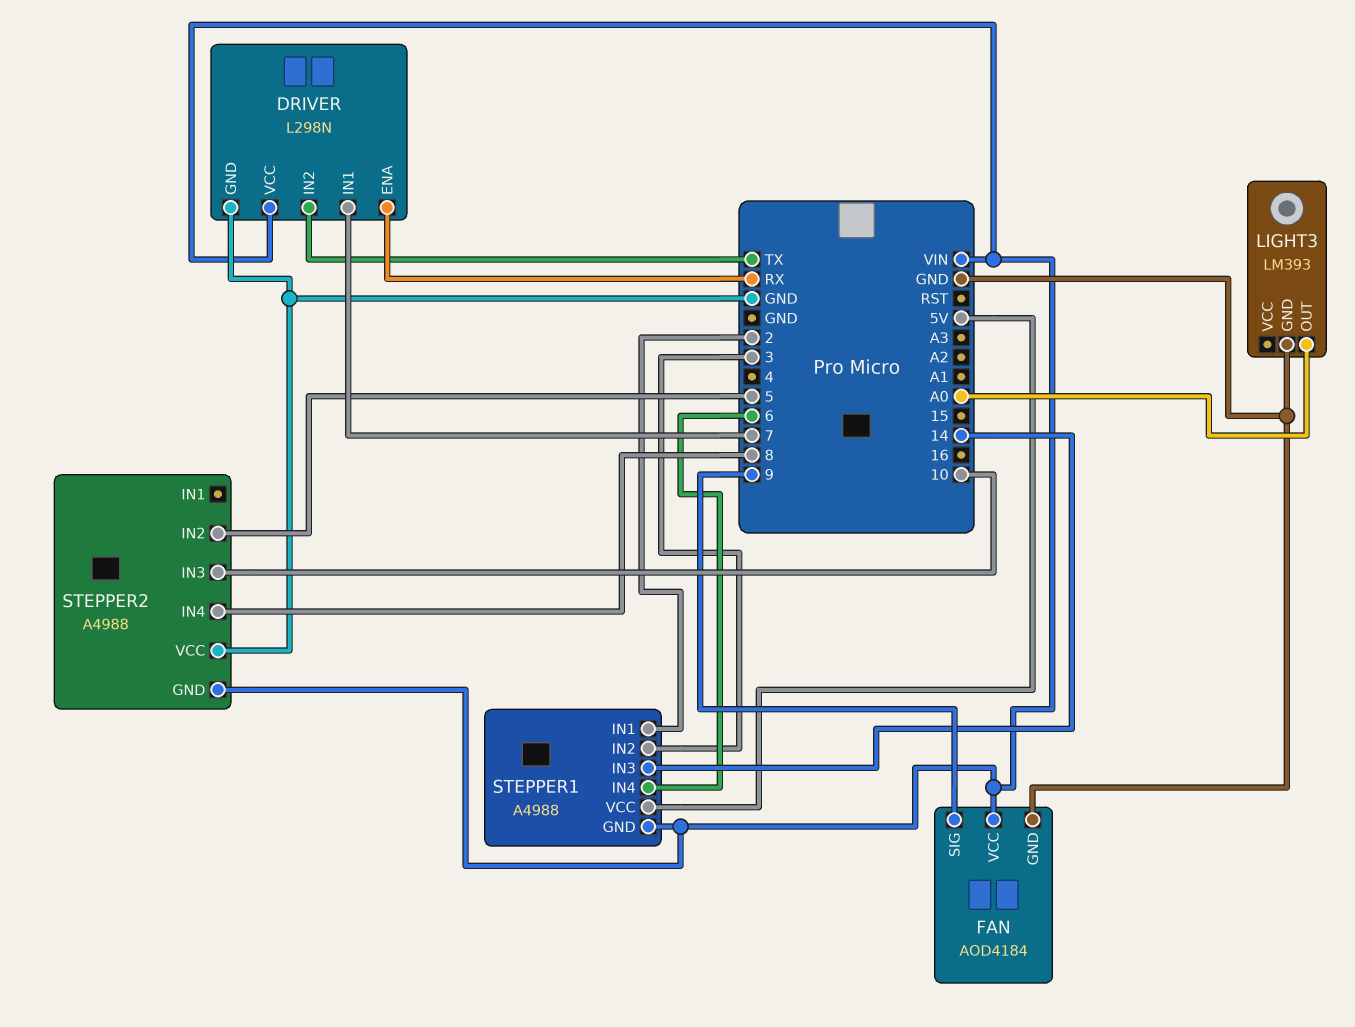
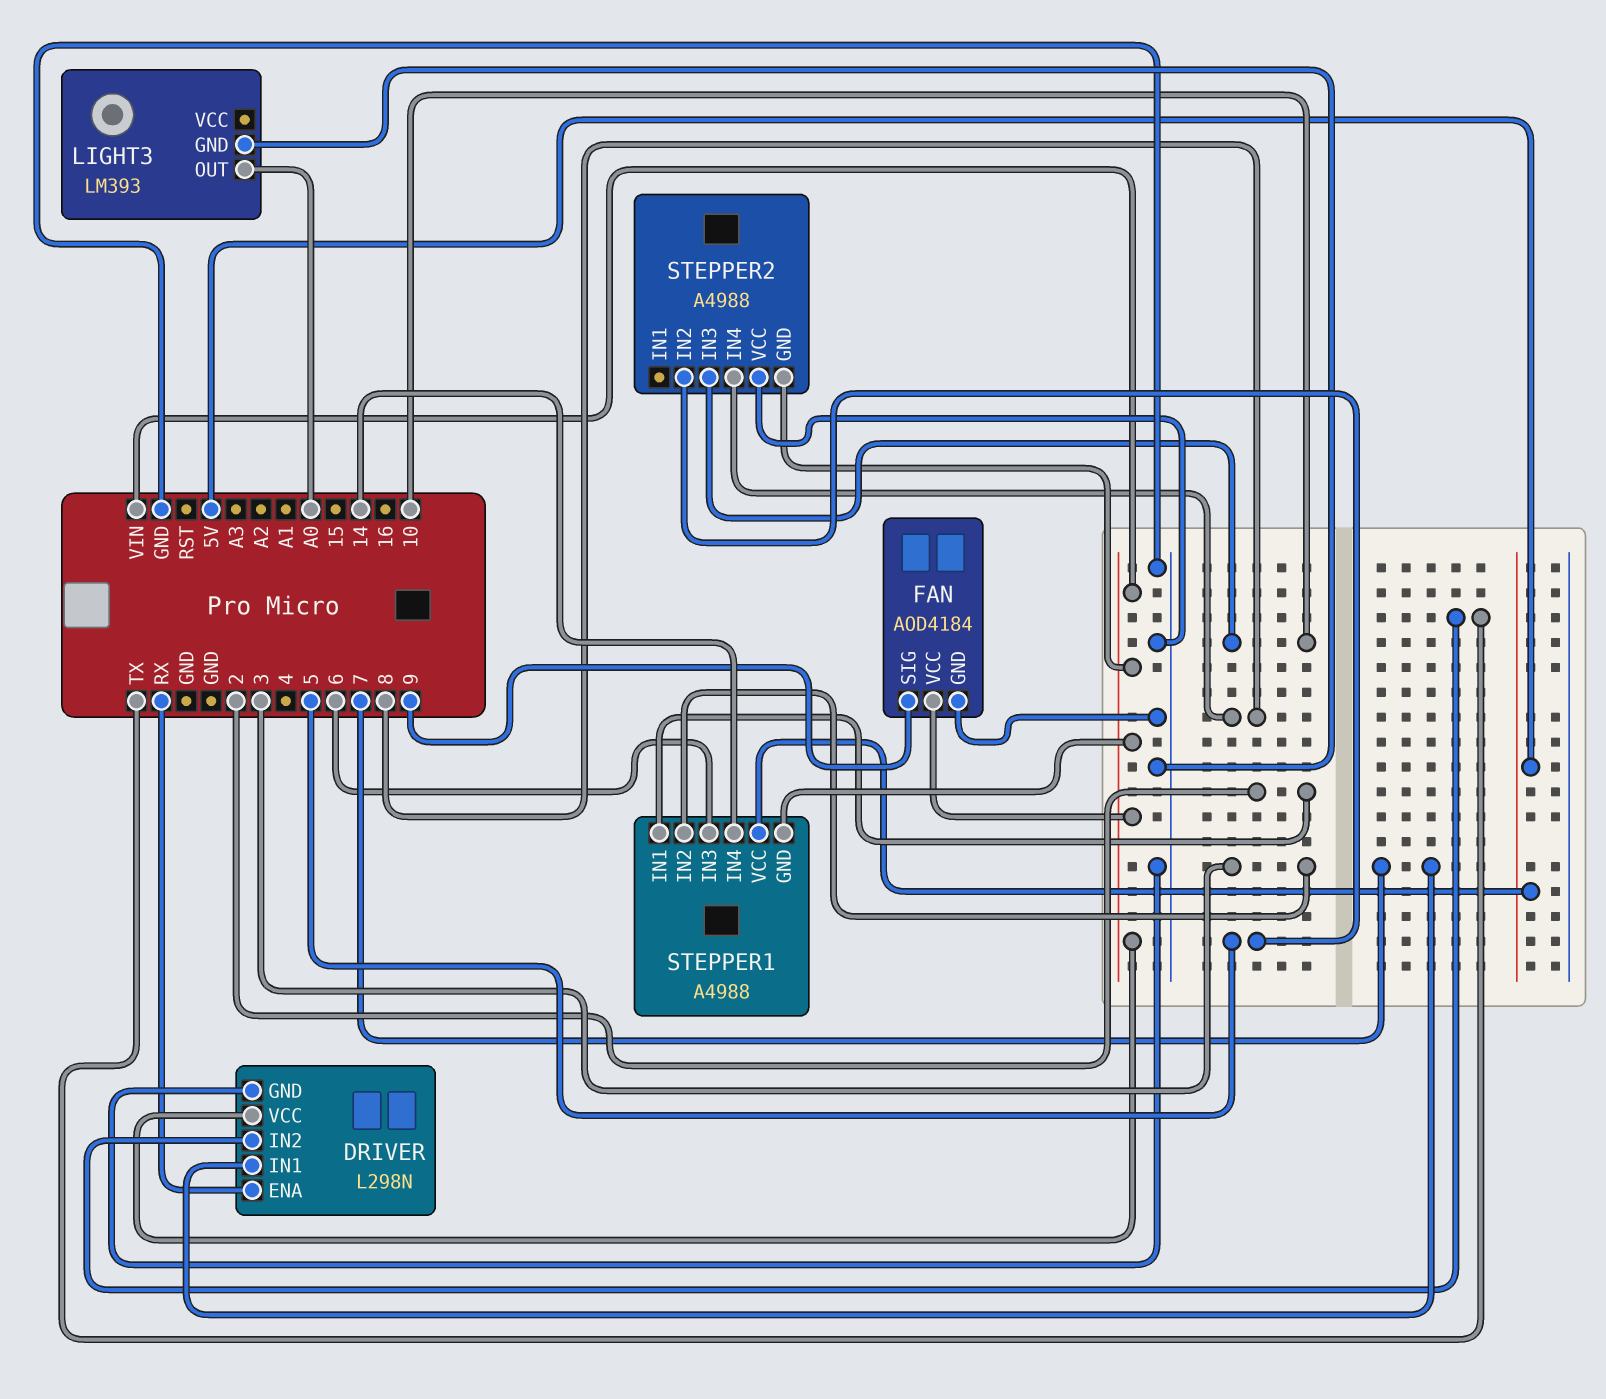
STEPPER1 pin IN3: 14 -> 6
STEPPER1 pin IN4: 6 -> 14

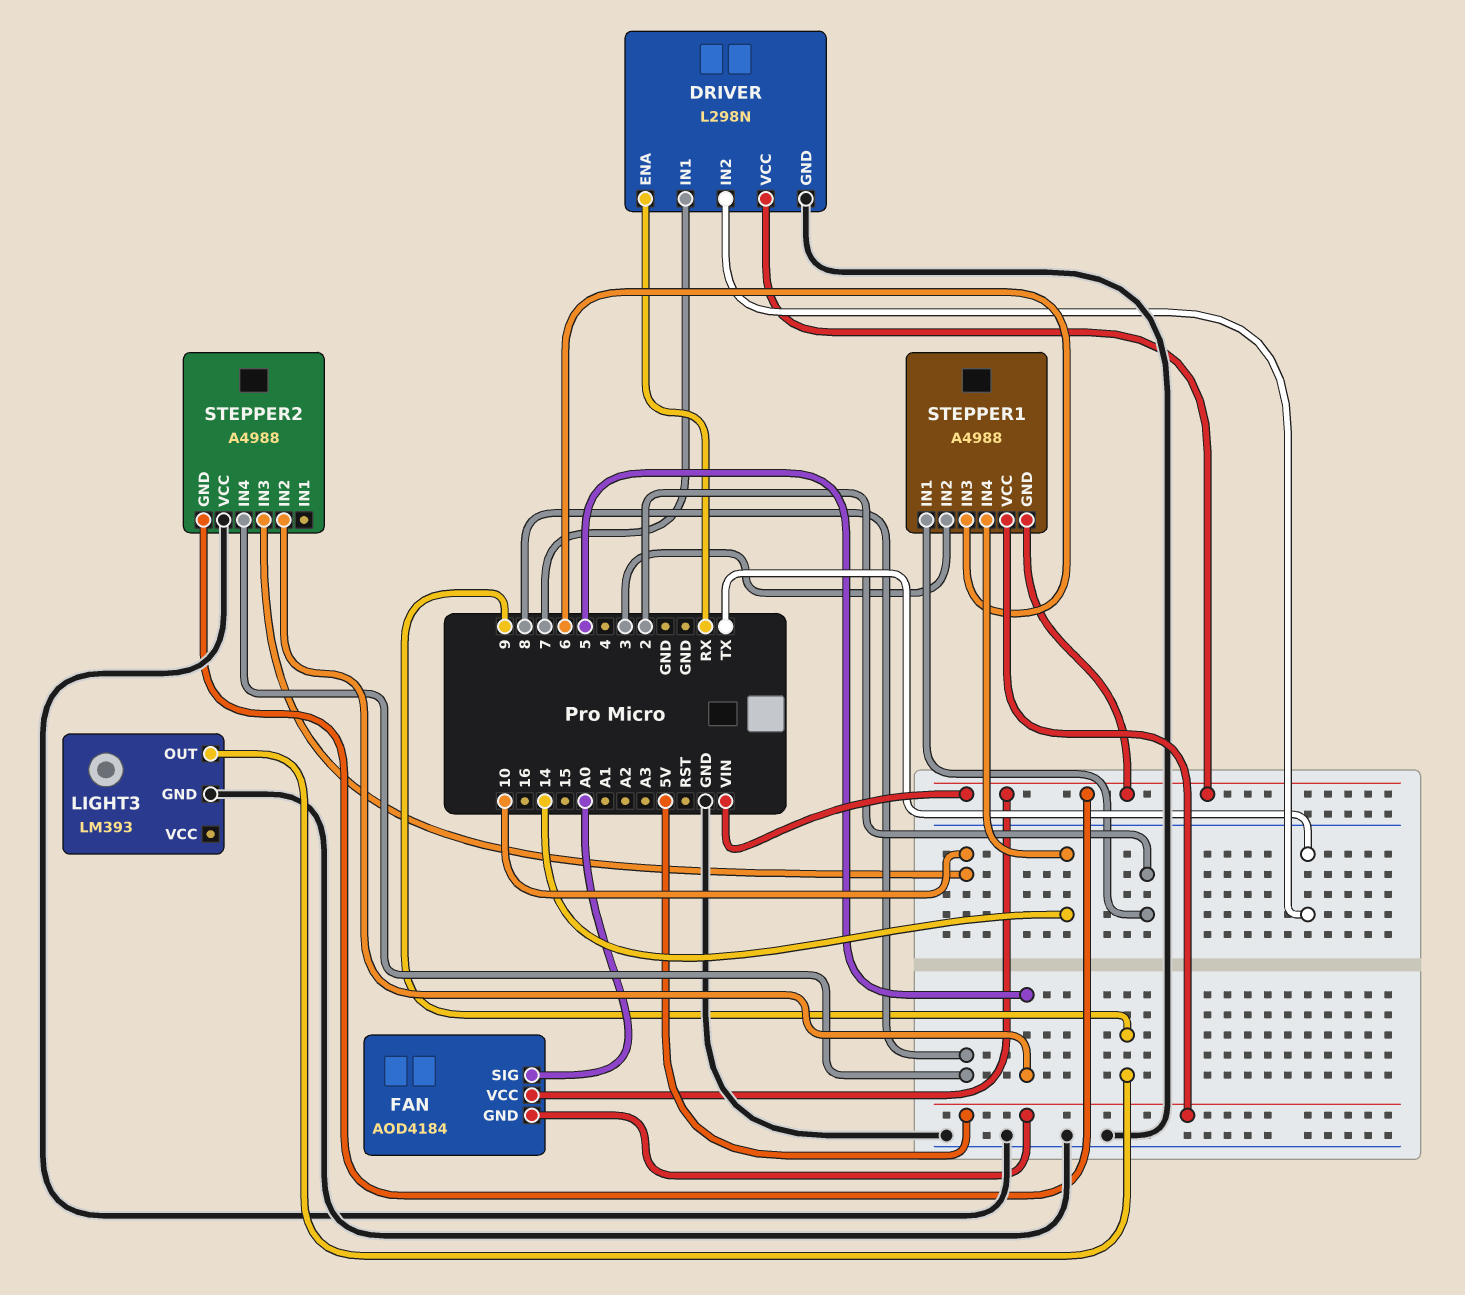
FAN pin GND: GND -> 5V
FAN pin SIG: 9 -> A0
LIGHT3 pin OUT: A0 -> 9

